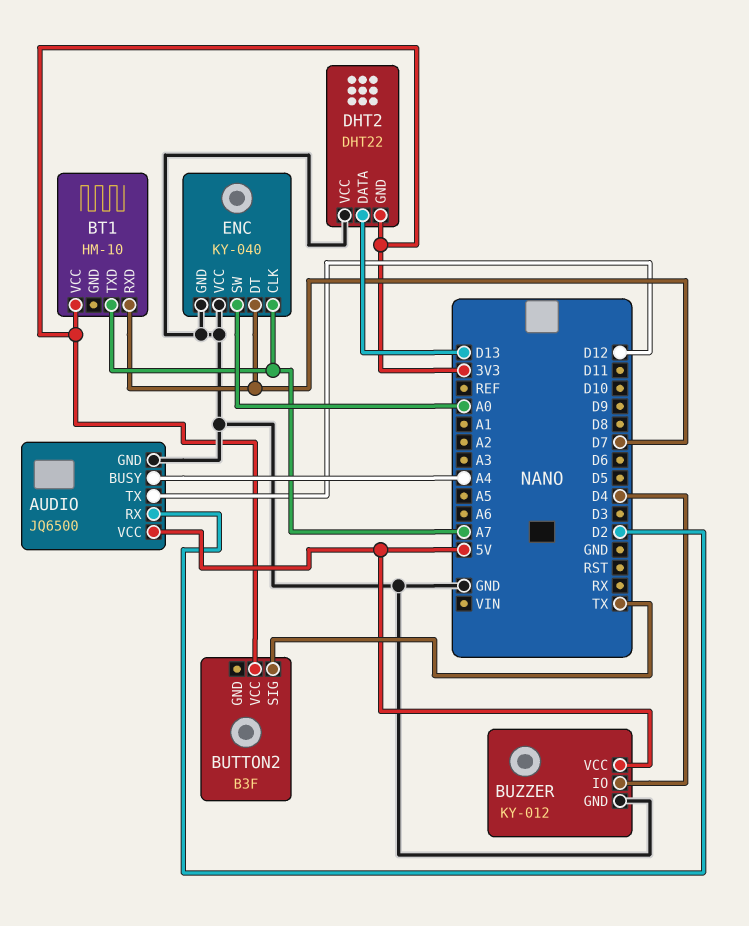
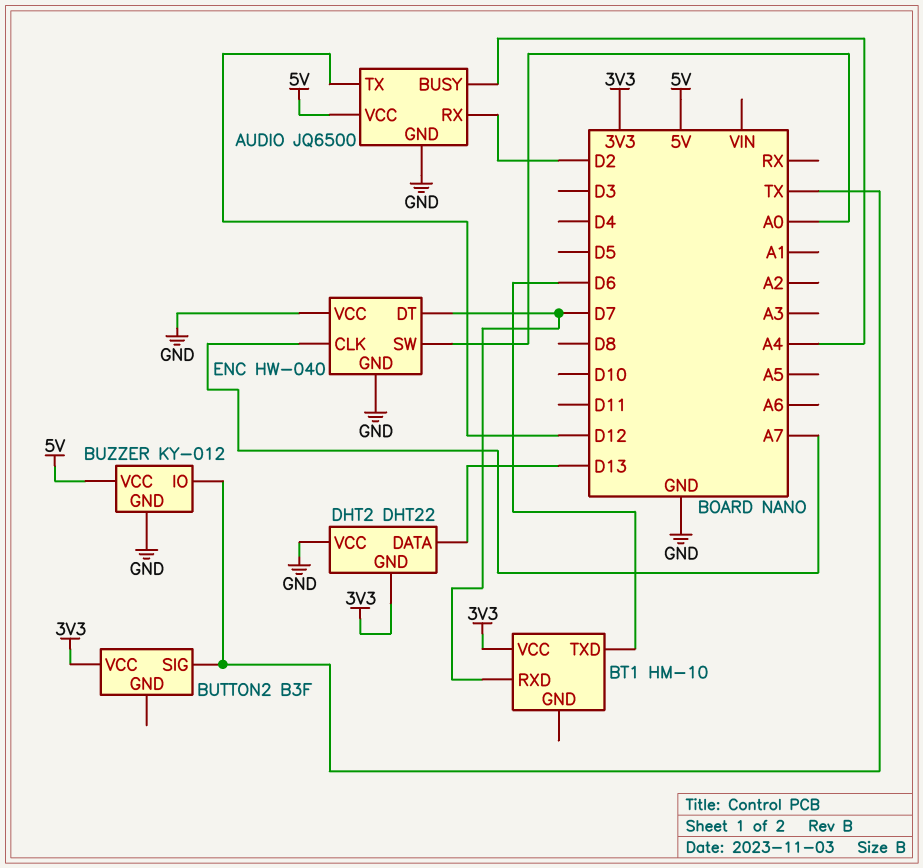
BT1 pin TXD: A7 -> D6
BUZZER pin IO: D4 -> TX
ENC: KY-040 -> HW-040

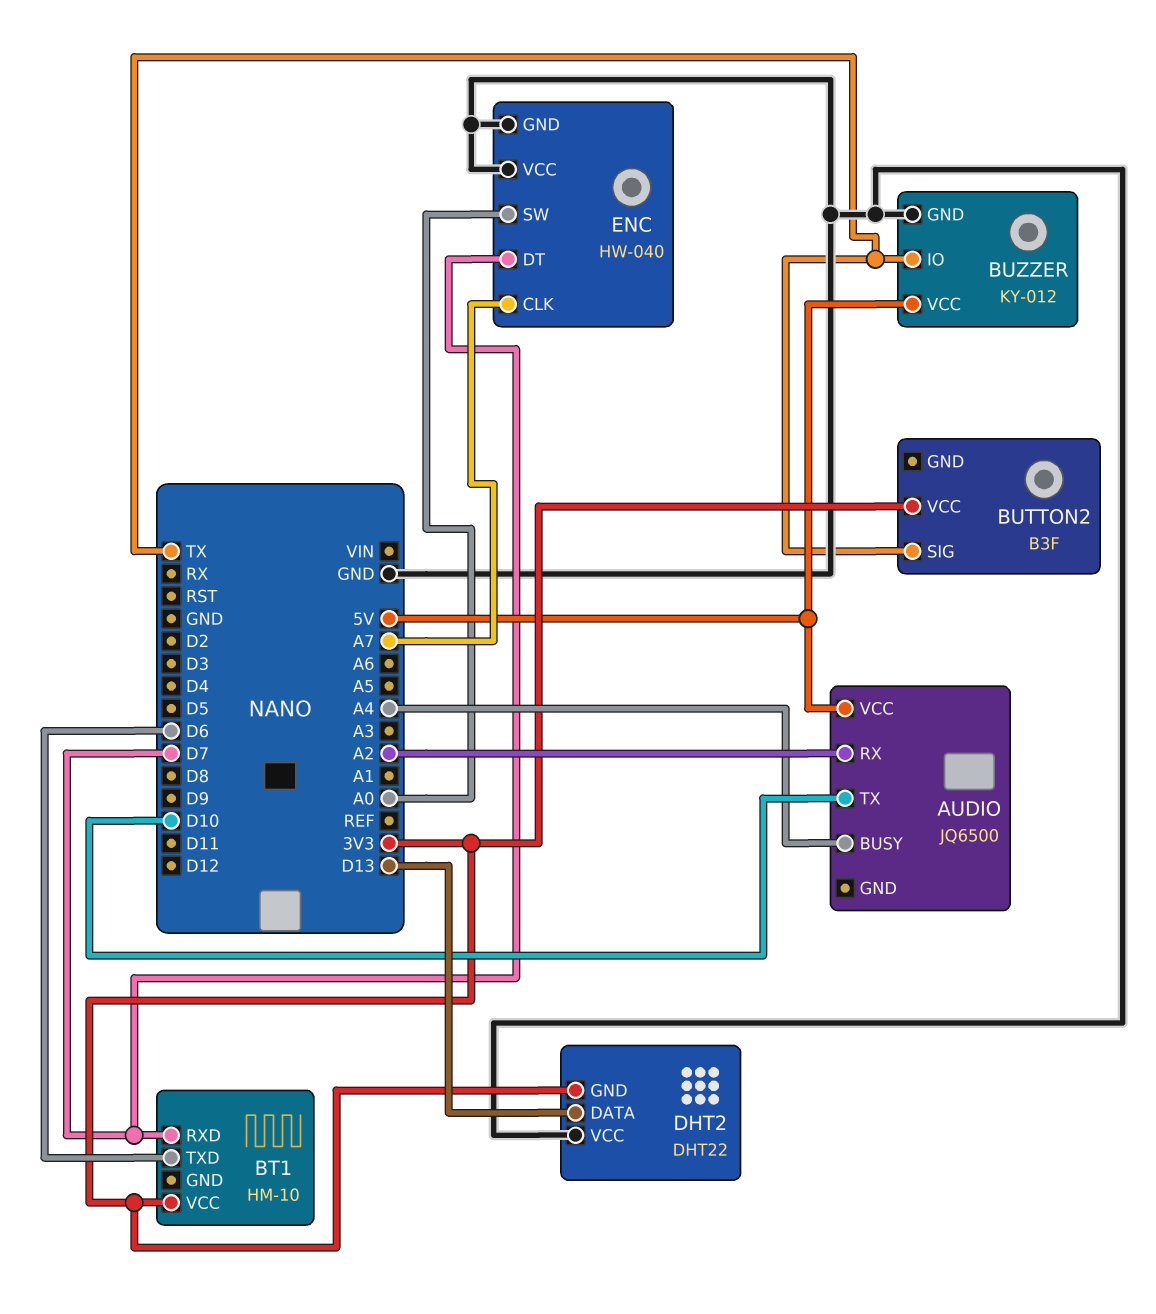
AUDIO pin GND: GND -> none
AUDIO pin RX: D2 -> A2
AUDIO pin TX: D12 -> D10

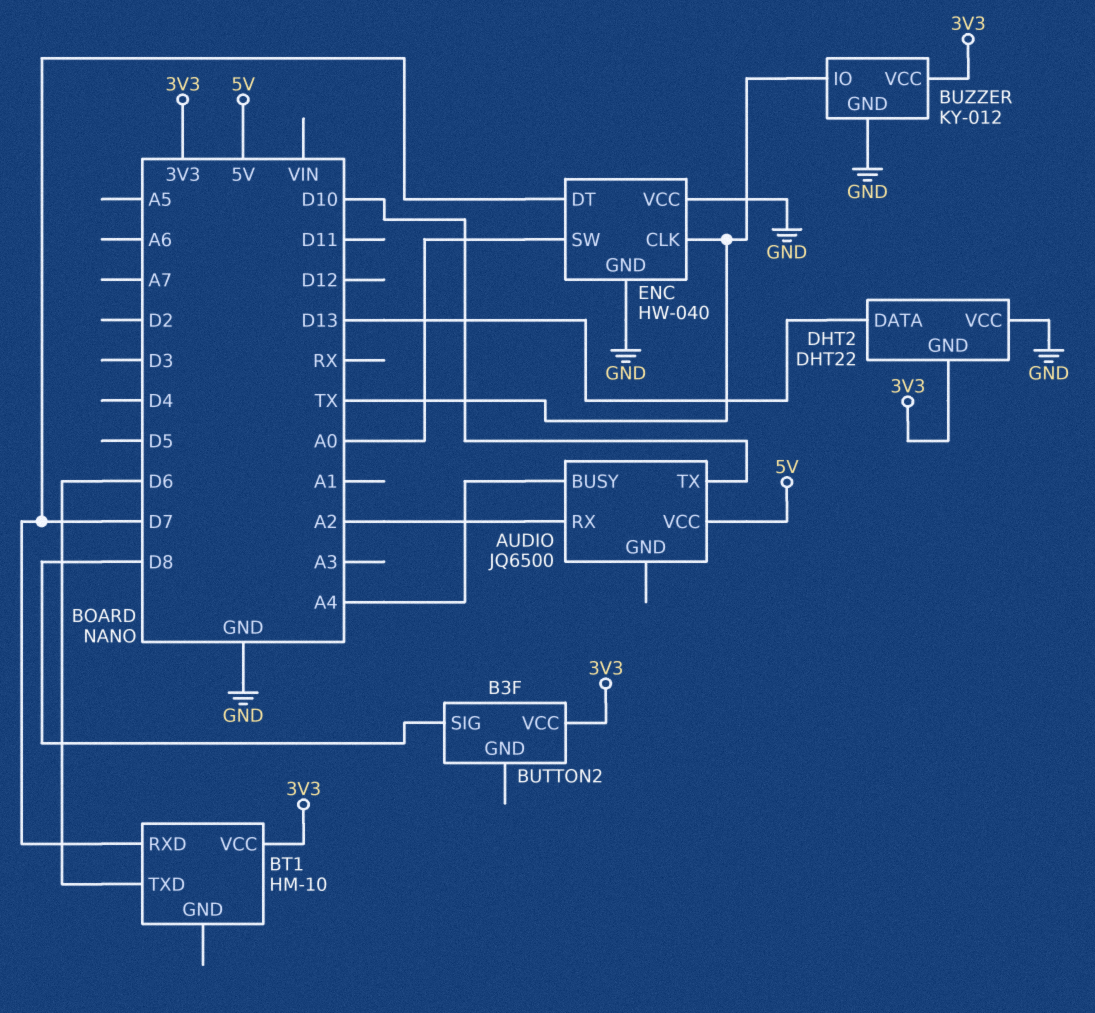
BUTTON2 pin SIG: TX -> D8
BUZZER pin VCC: 5V -> 3V3
ENC pin CLK: A7 -> TX

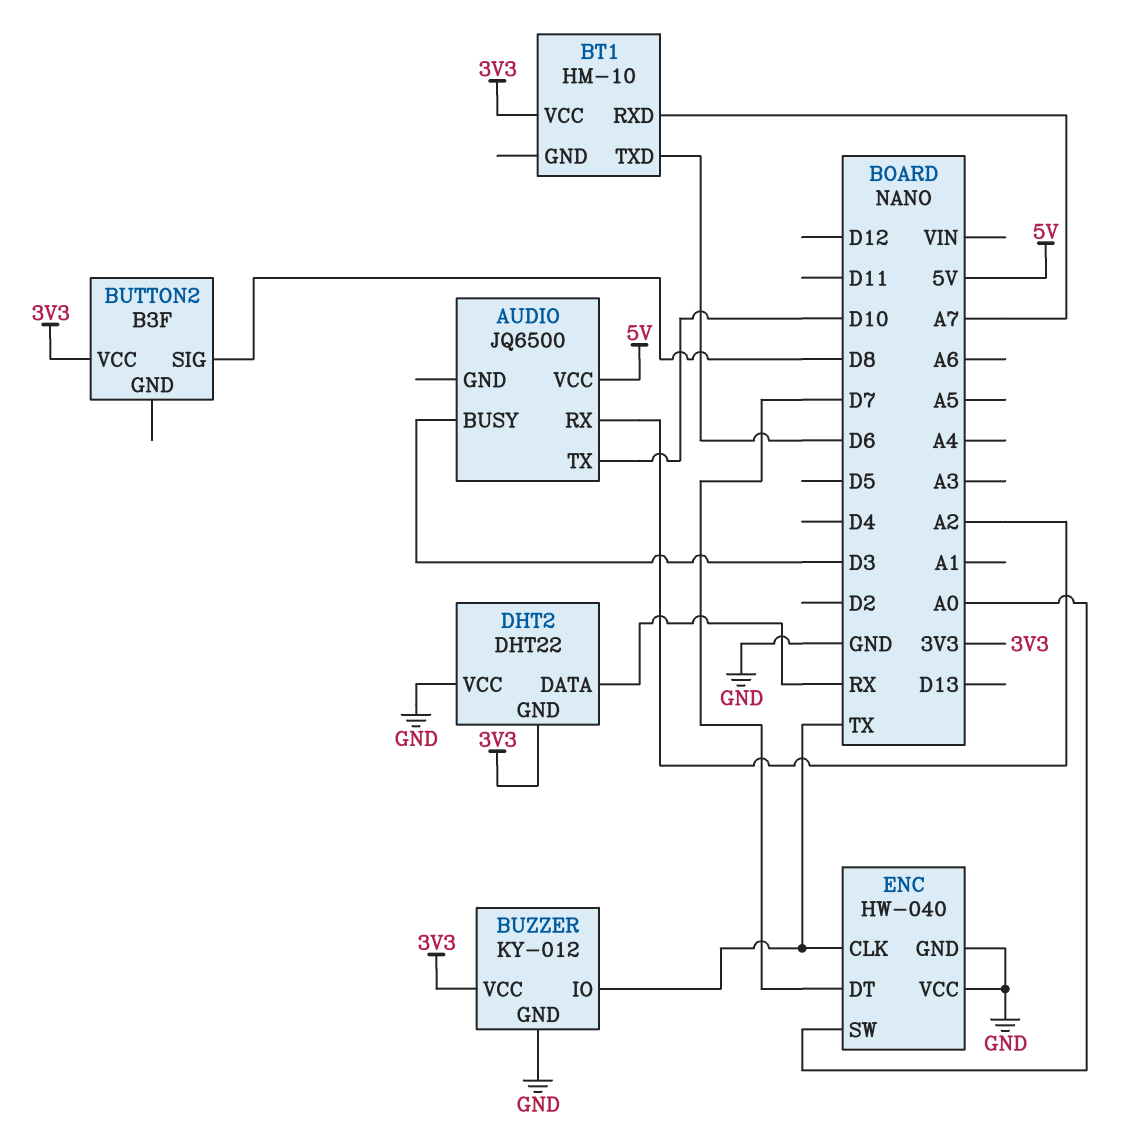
AUDIO pin BUSY: A4 -> D3
BT1 pin RXD: D7 -> A7
DHT2 pin DATA: D13 -> RX

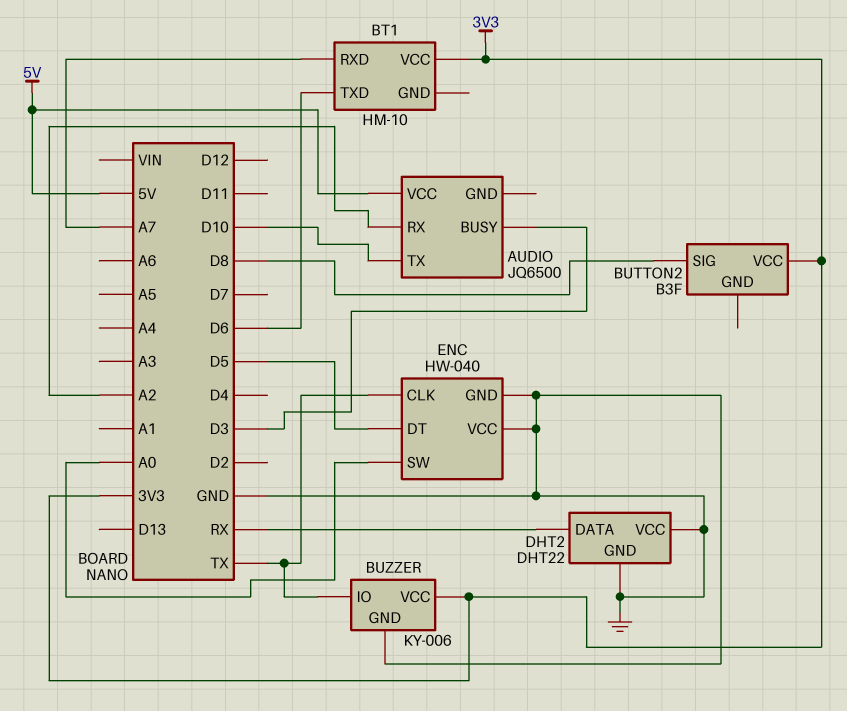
BUZZER: KY-012 -> KY-006
DHT2 pin GND: 3V3 -> GND
ENC pin DT: D7 -> D5

